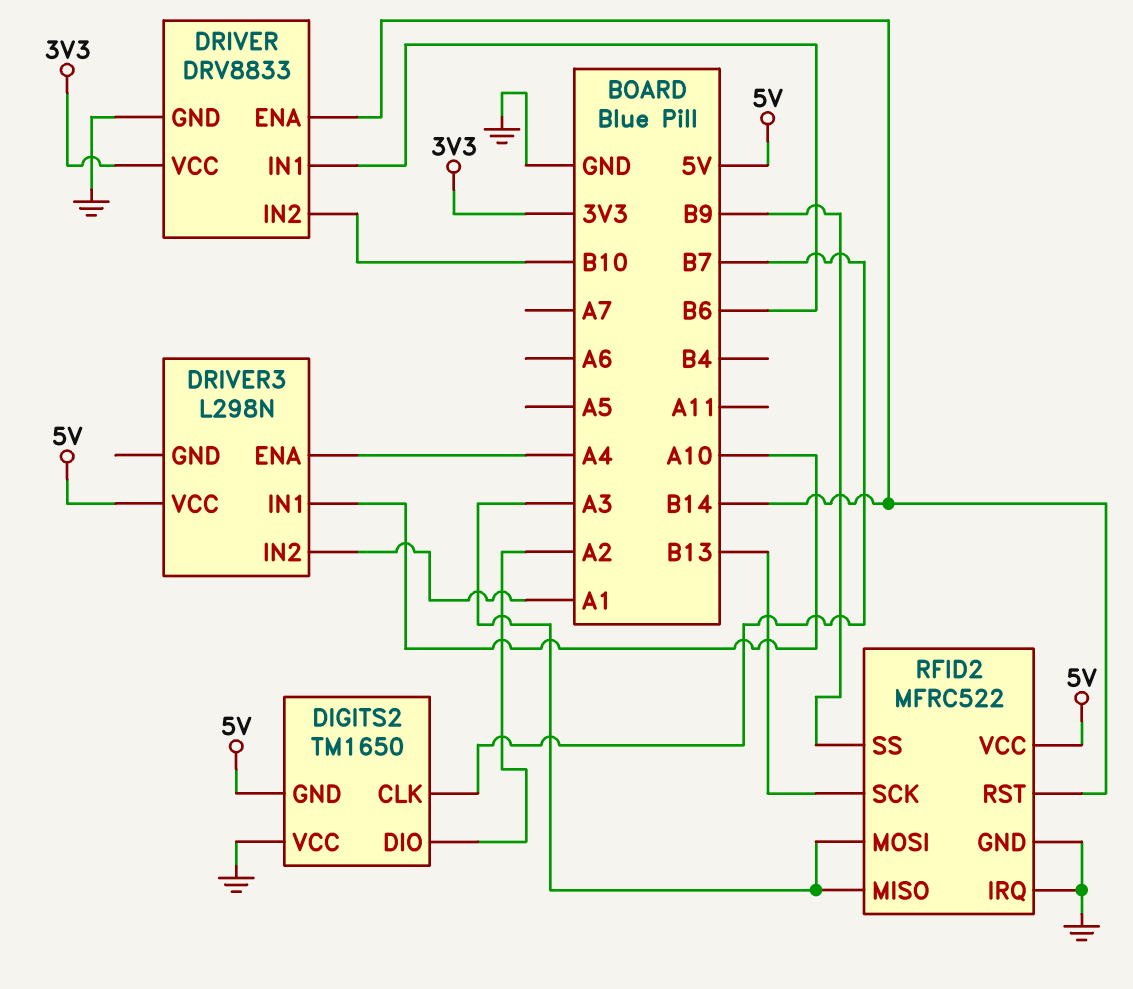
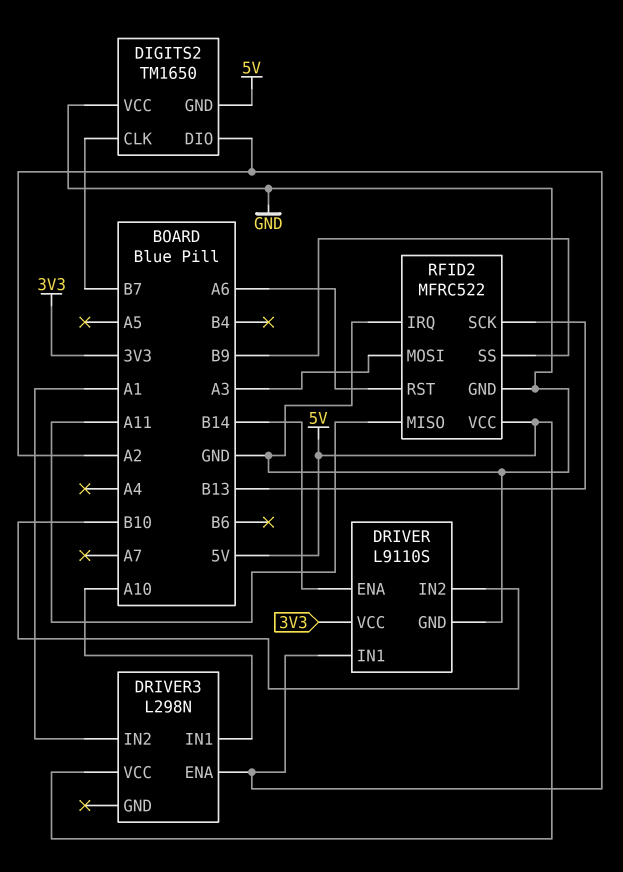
DRIVER: DRV8833 -> L9110S
DRIVER pin IN1: B6 -> A2
DRIVER3 pin ENA: A4 -> A2
RFID2 pin MISO: A3 -> A11
RFID2 pin RST: B14 -> A6

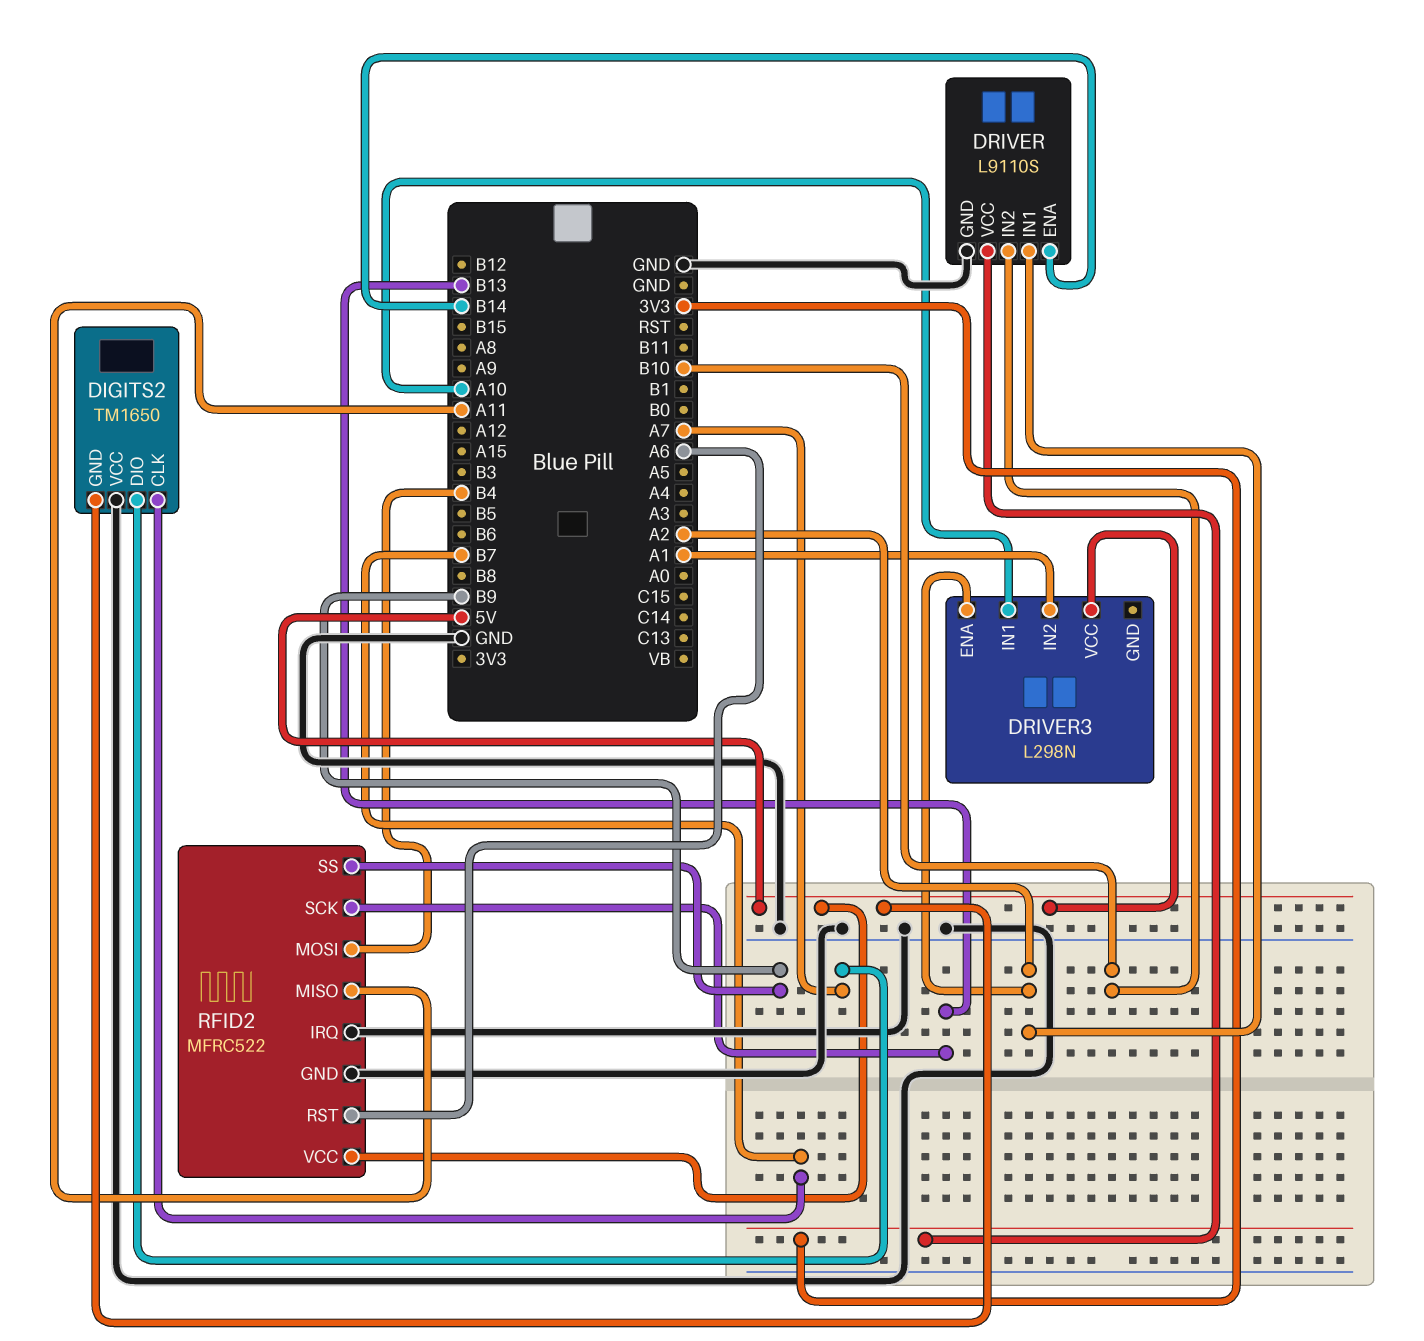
DIGITS2 pin DIO: A2 -> A7
RFID2 pin MOSI: A3 -> B4

